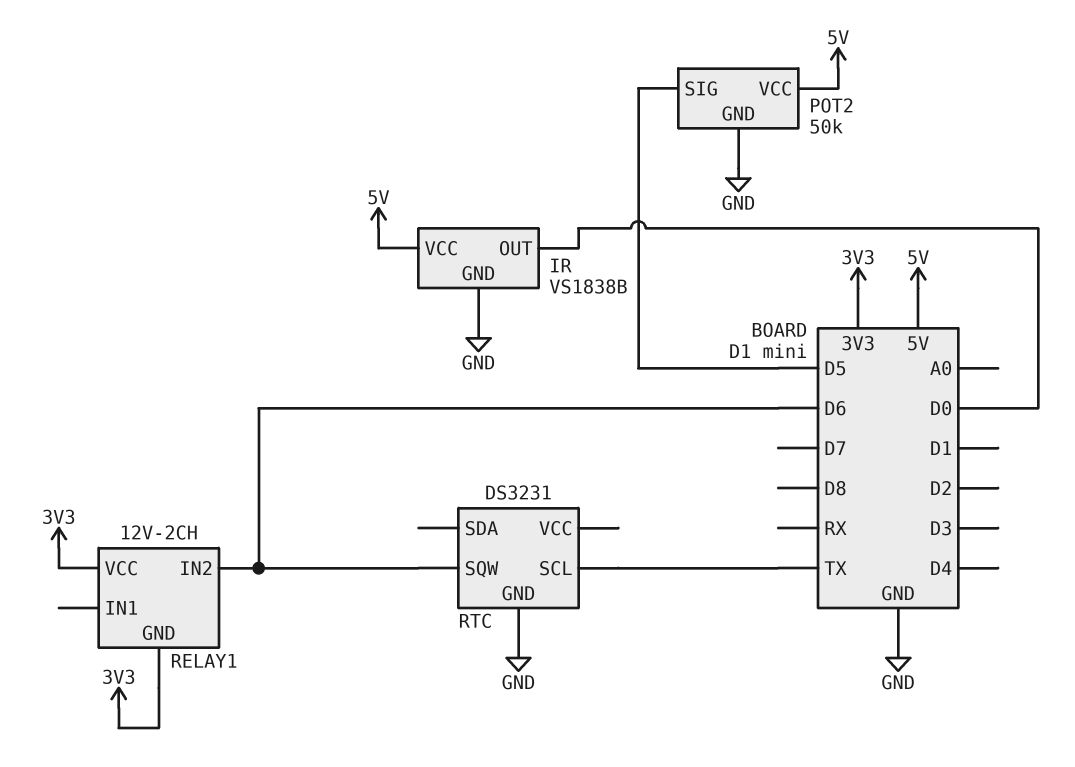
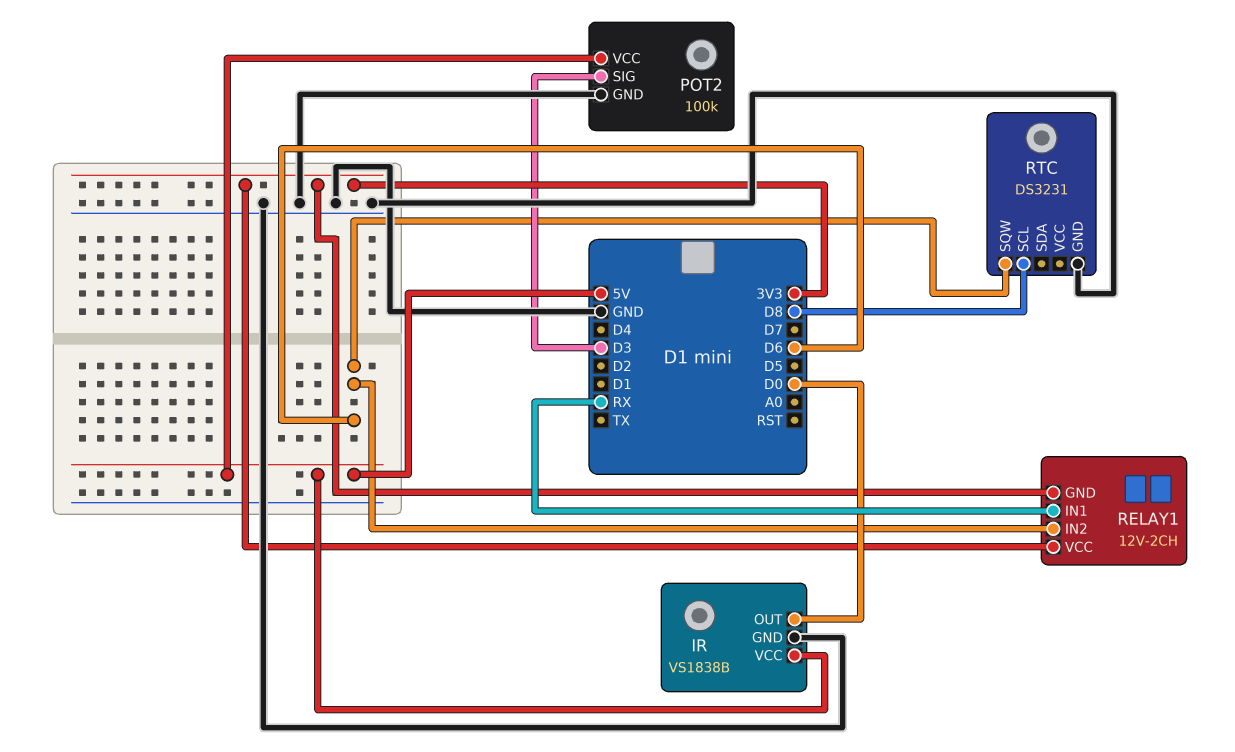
POT2: 50k -> 100k
POT2 pin SIG: D5 -> D3
RELAY1 pin IN1: none -> RX
RTC pin SCL: TX -> D8

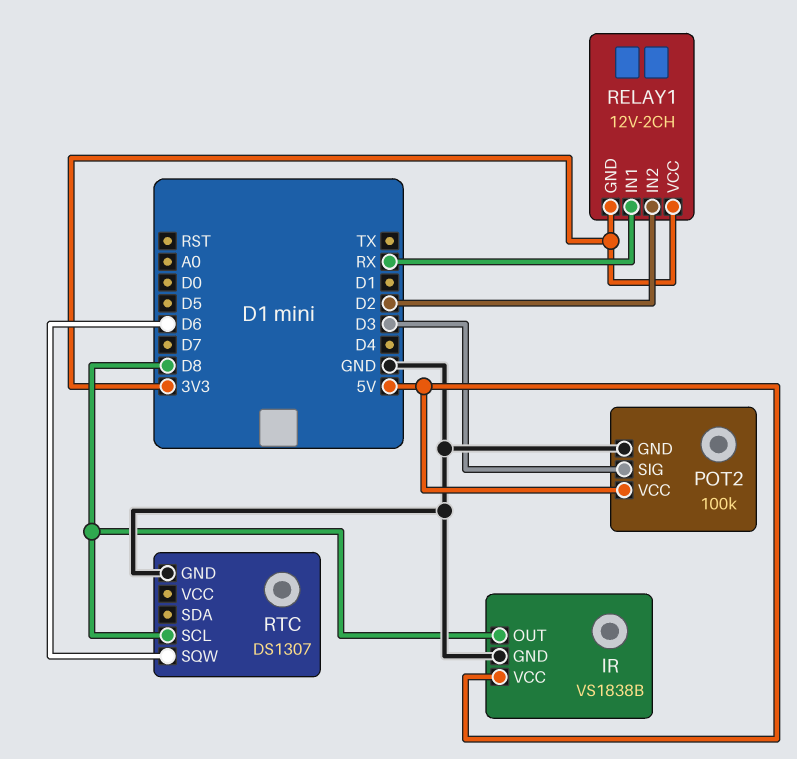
IR pin OUT: D0 -> D8
RELAY1 pin IN2: D6 -> D2
RTC: DS3231 -> DS1307

